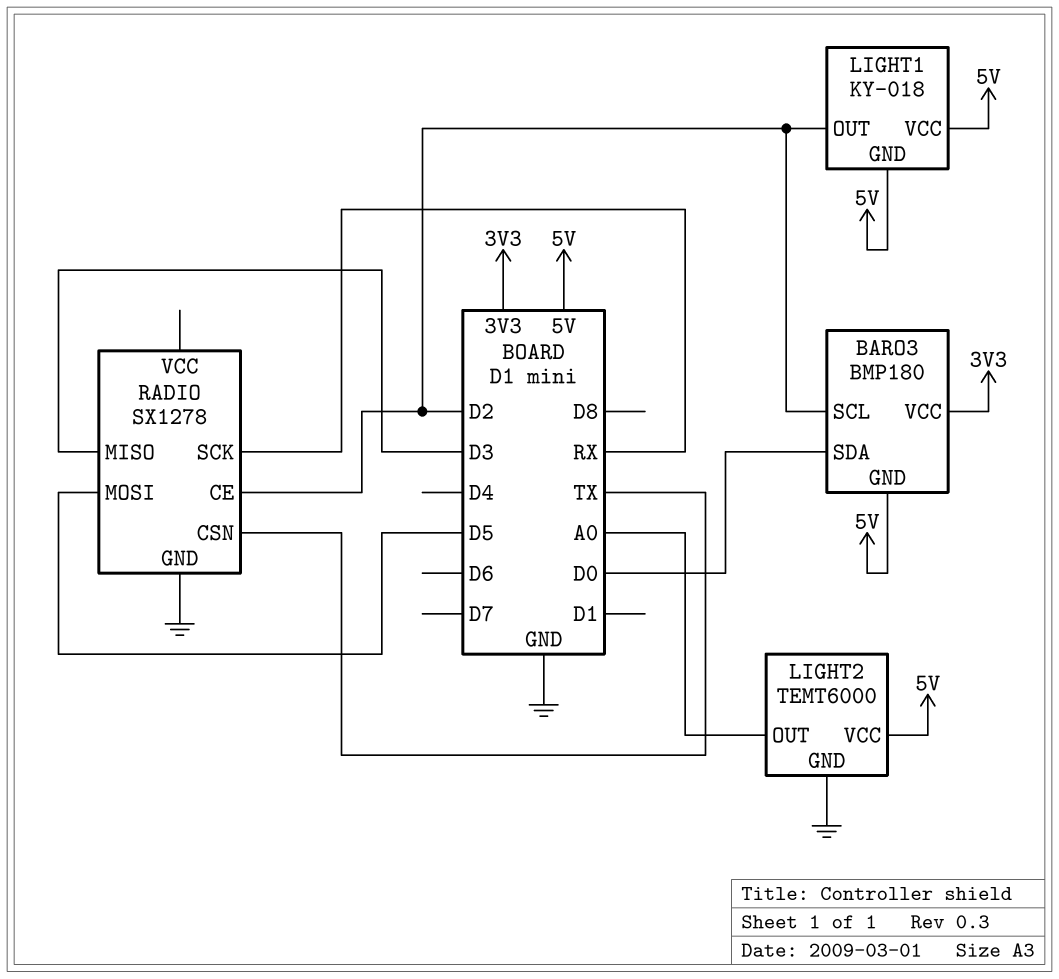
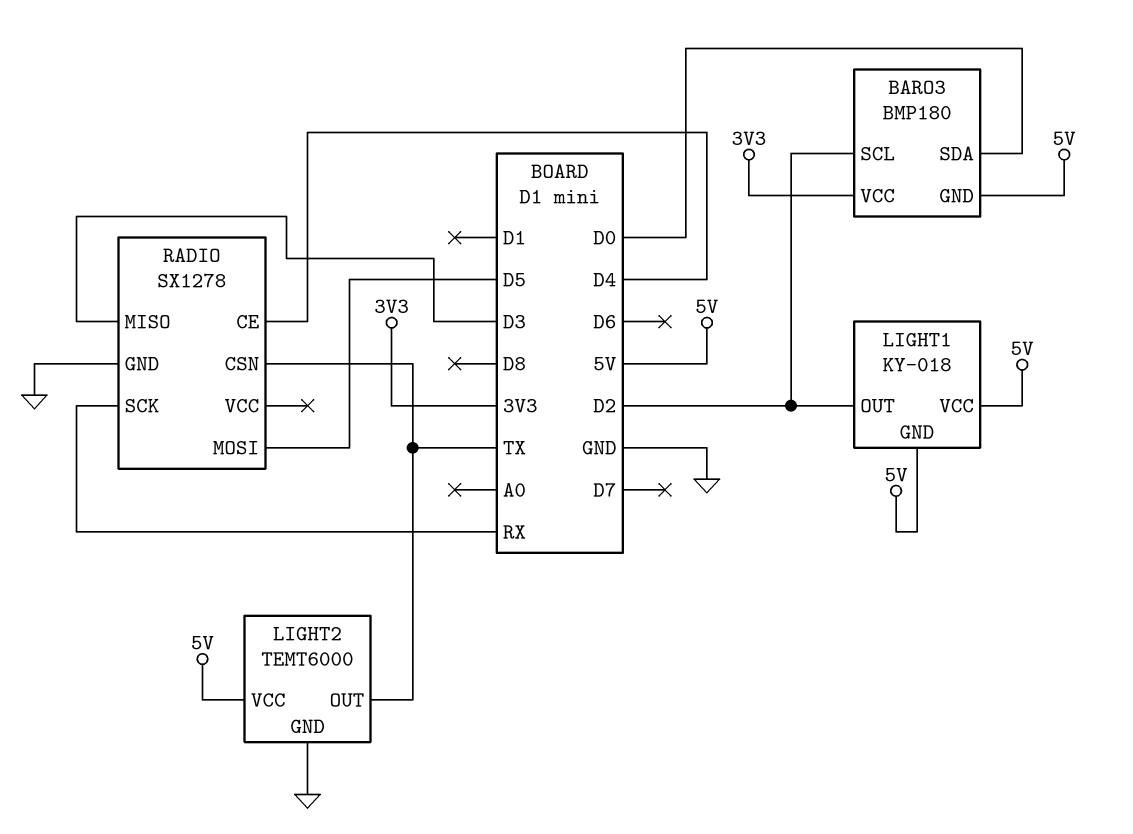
LIGHT2 pin OUT: A0 -> TX
RADIO pin CE: D2 -> D4

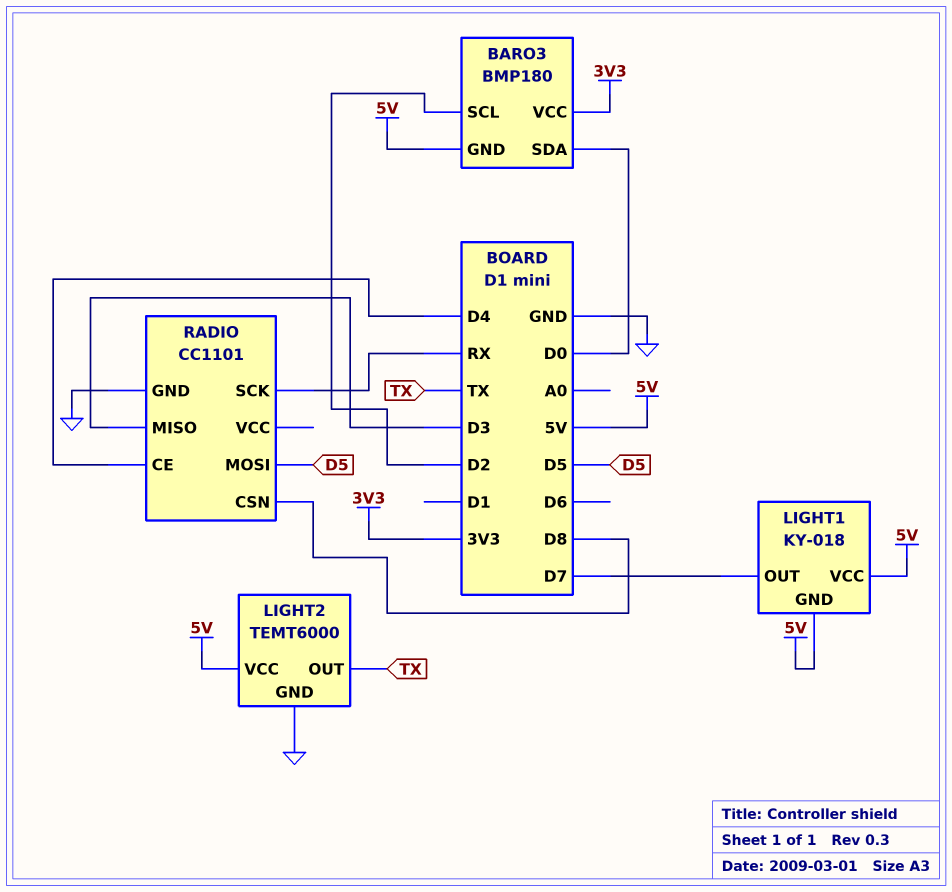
LIGHT1 pin OUT: D2 -> D7
RADIO: SX1278 -> CC1101
RADIO pin CSN: TX -> D8

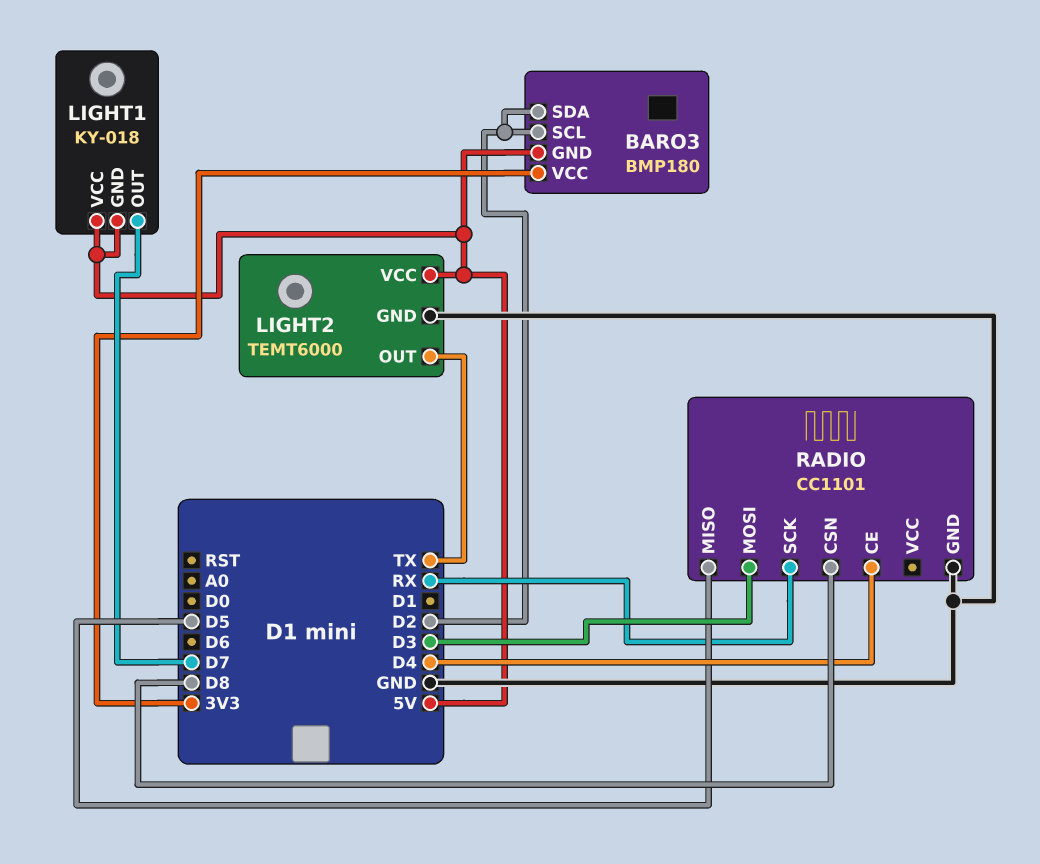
BARO3 pin SDA: D0 -> D2
RADIO pin MISO: D3 -> D5
RADIO pin MOSI: D5 -> D3

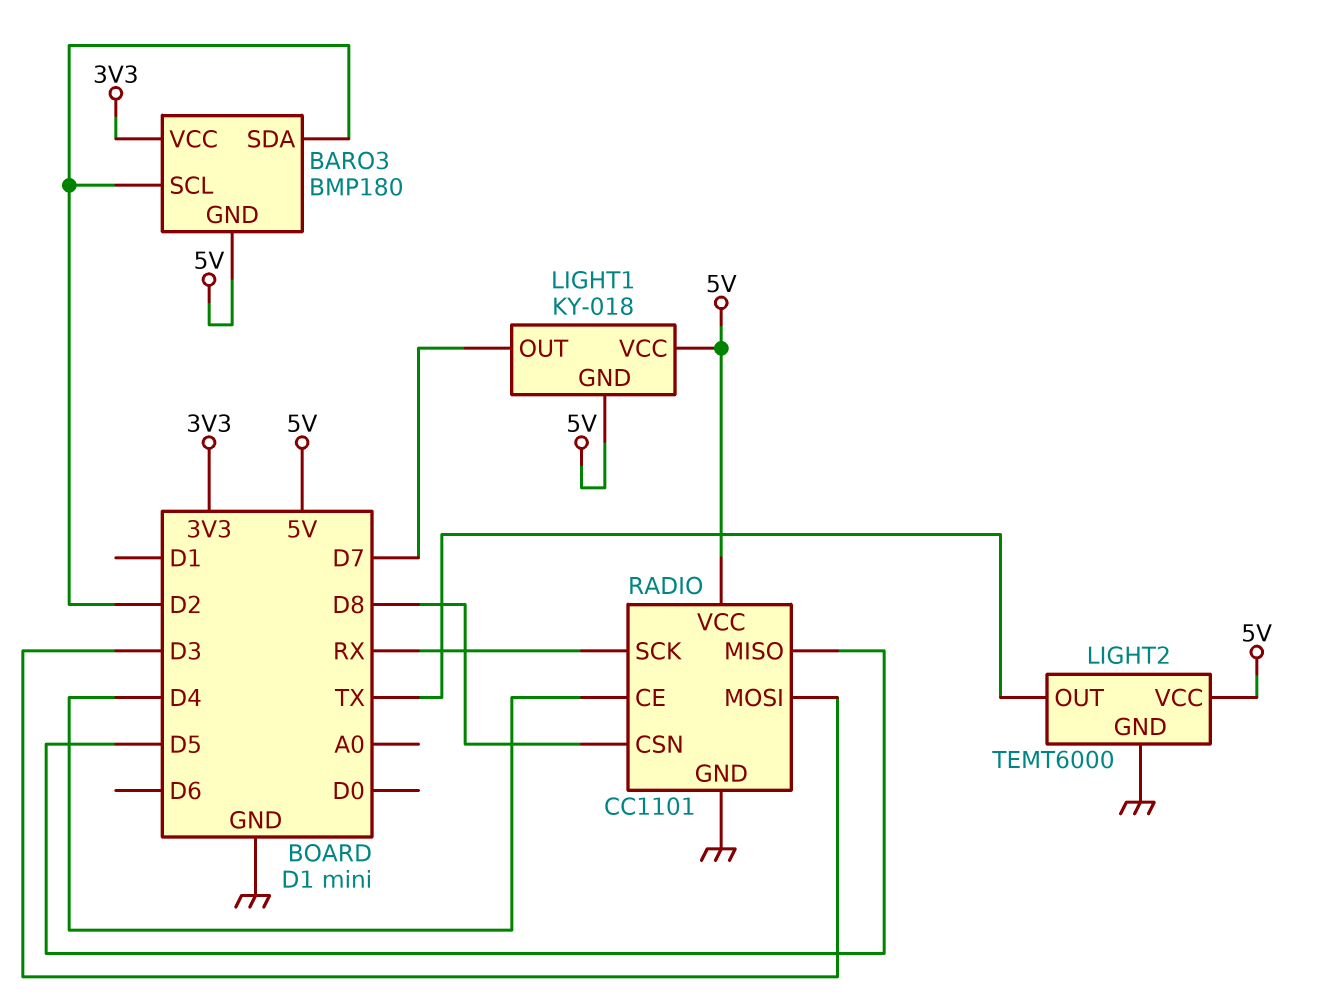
RADIO pin VCC: none -> 5V

